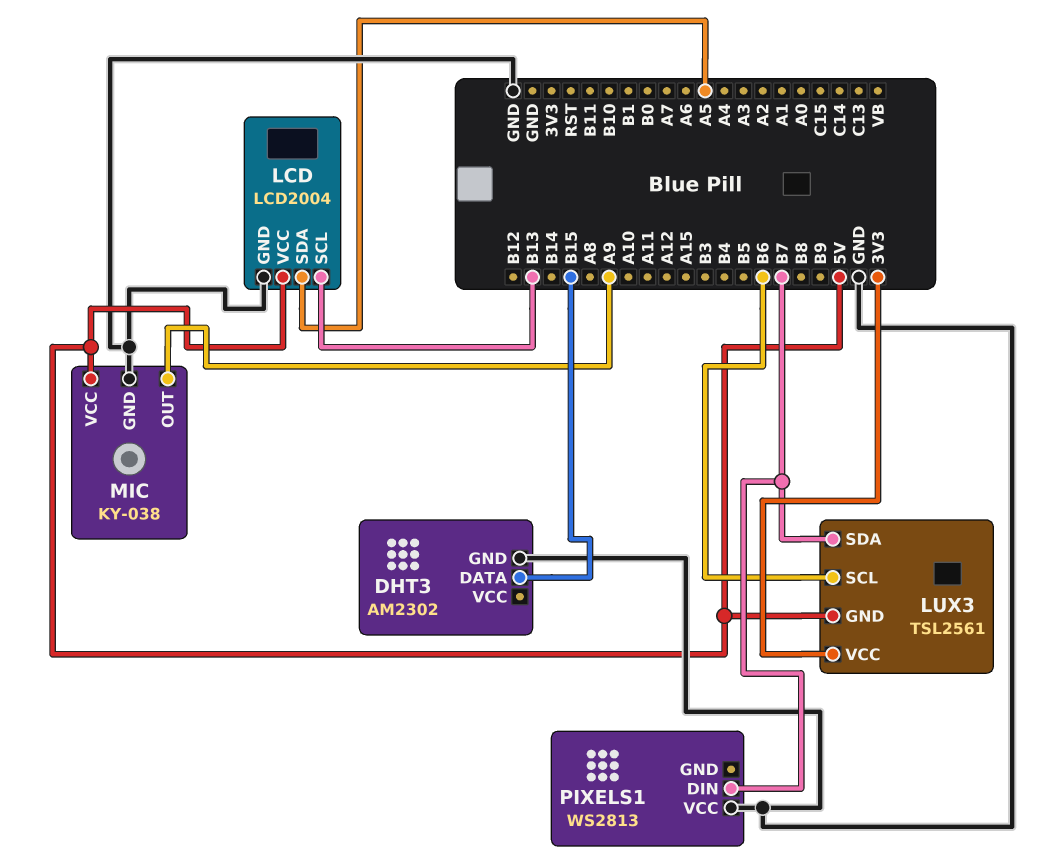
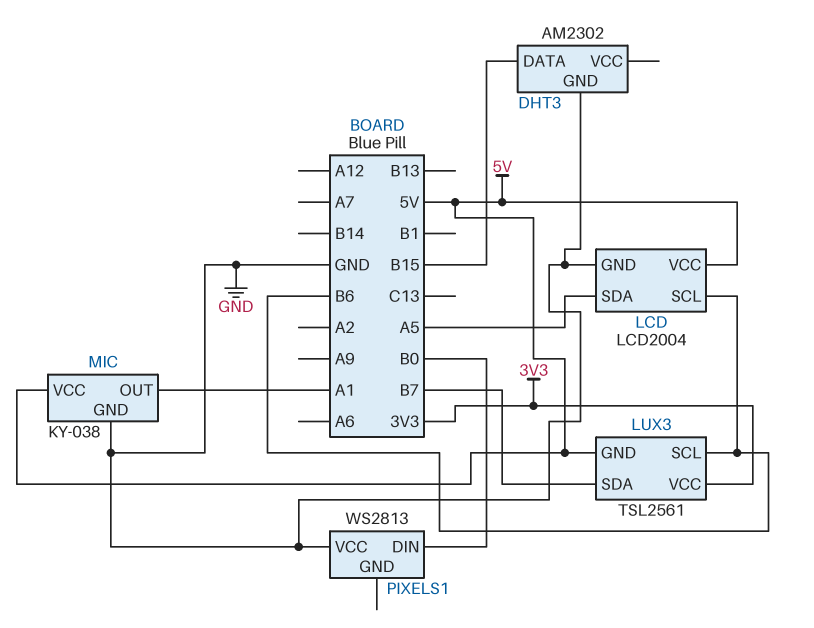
LCD pin SCL: B13 -> B6
MIC pin OUT: A9 -> A1
PIXELS1 pin DIN: B7 -> B0

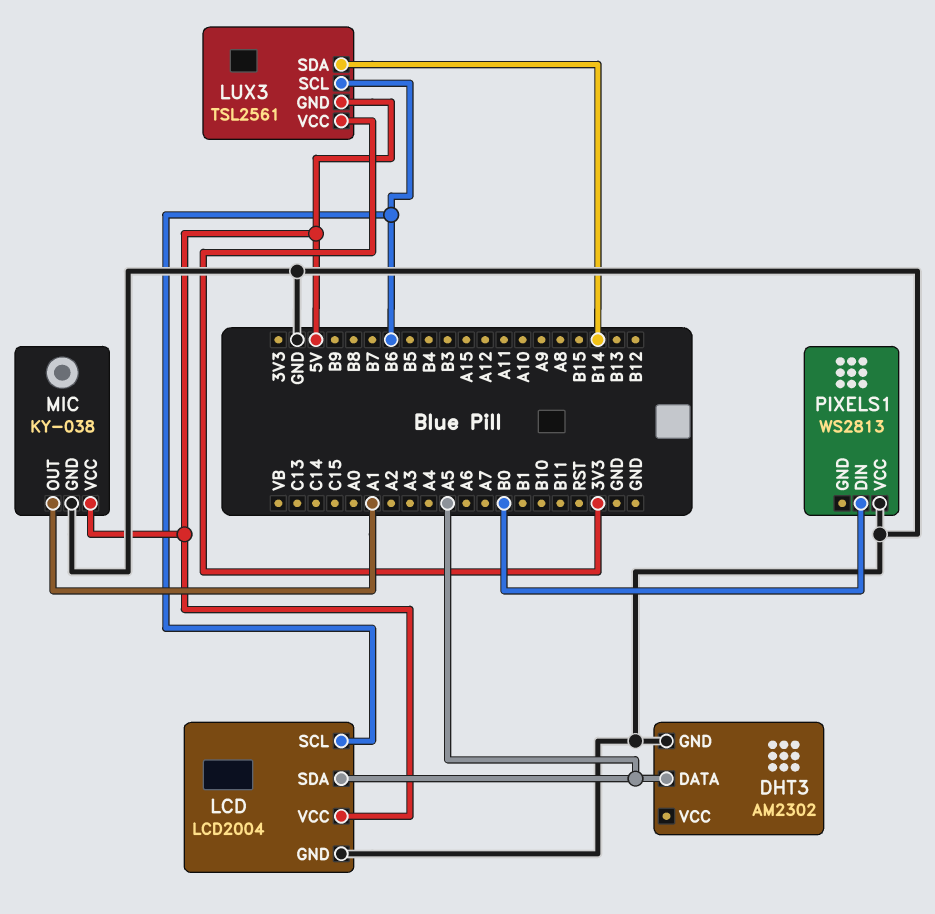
DHT3 pin DATA: B15 -> A5
LUX3 pin SDA: B7 -> B14

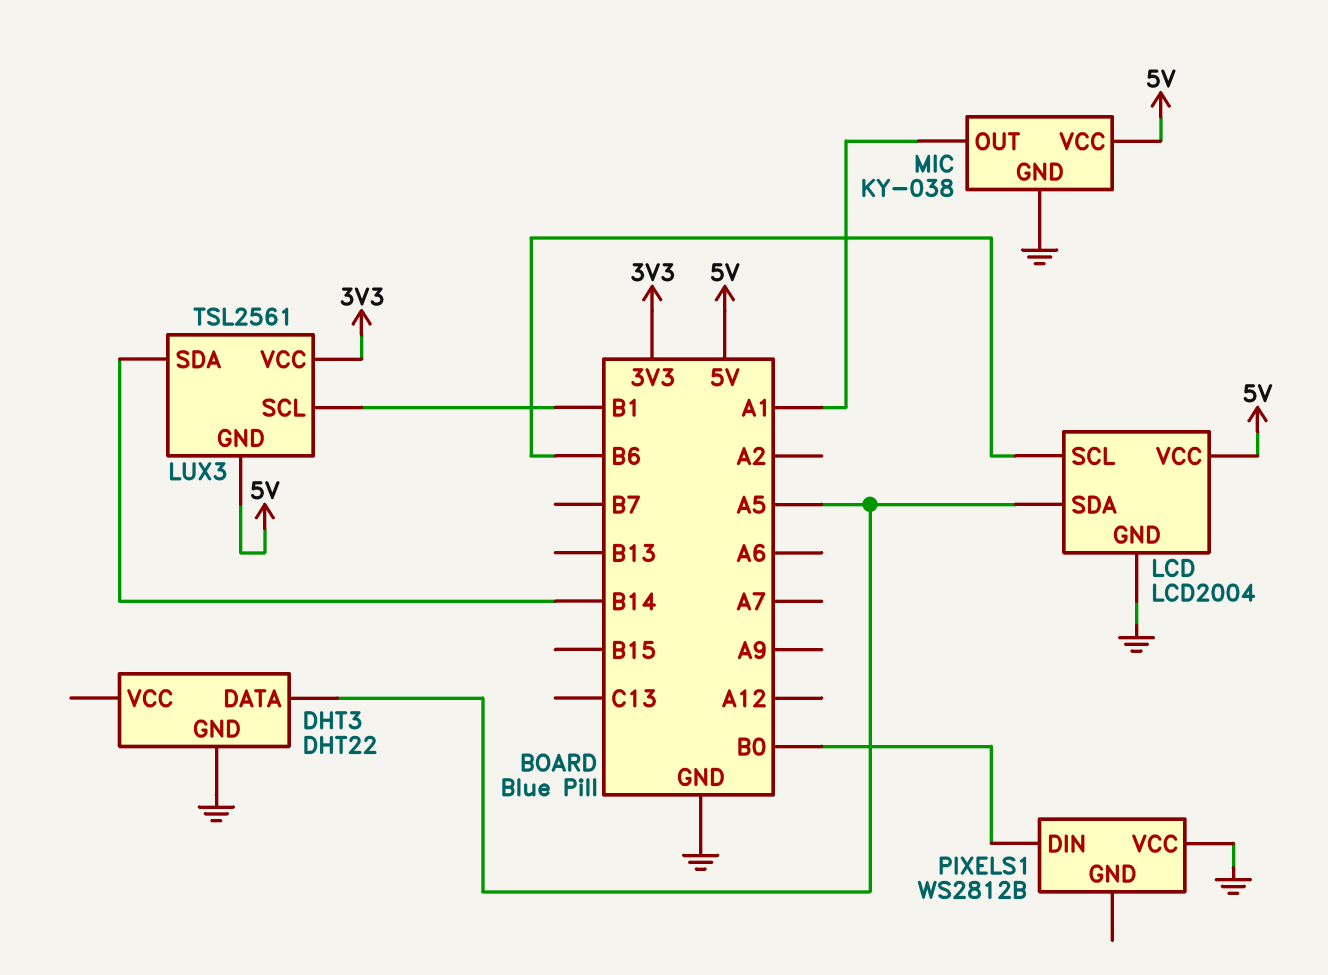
DHT3: AM2302 -> DHT22
LUX3 pin SCL: B6 -> B1
PIXELS1: WS2813 -> WS2812B

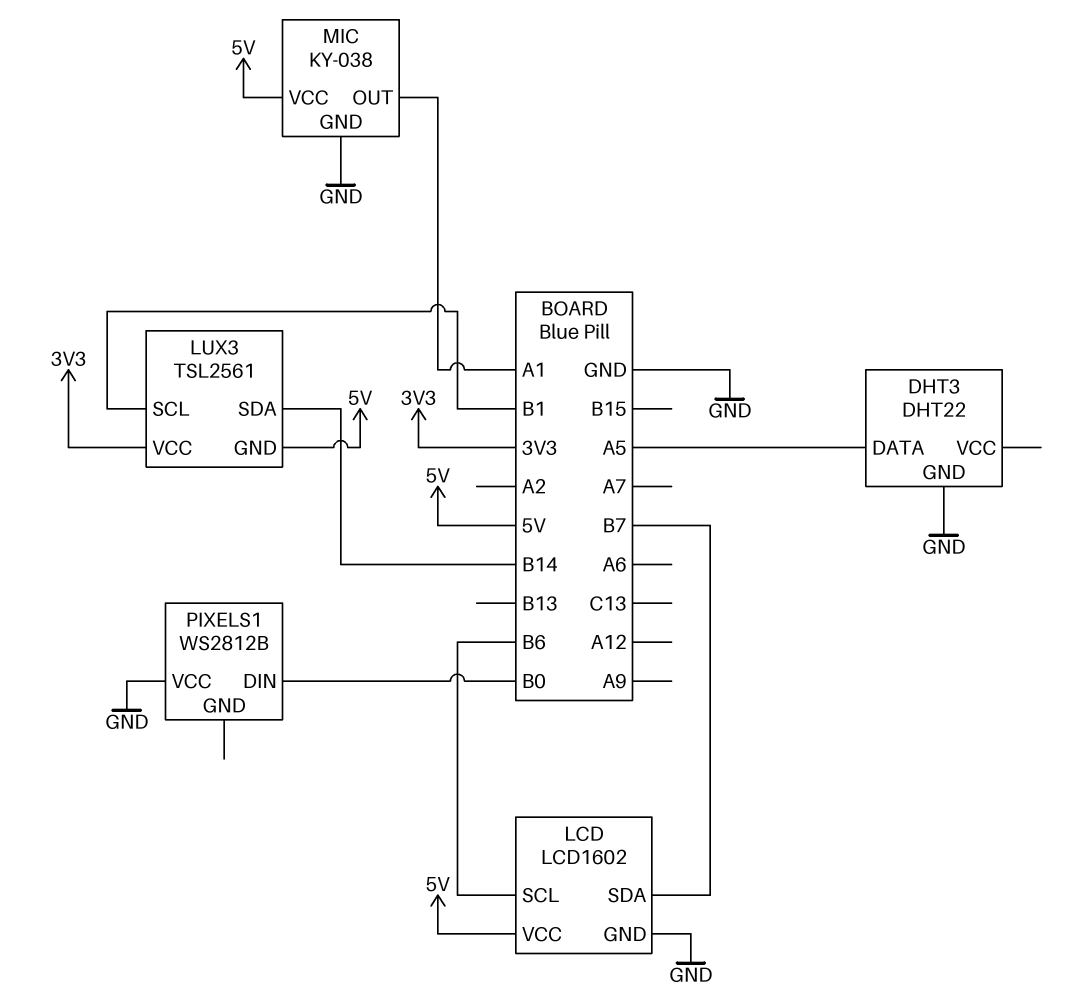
LCD: LCD2004 -> LCD1602
LCD pin SDA: A5 -> B7

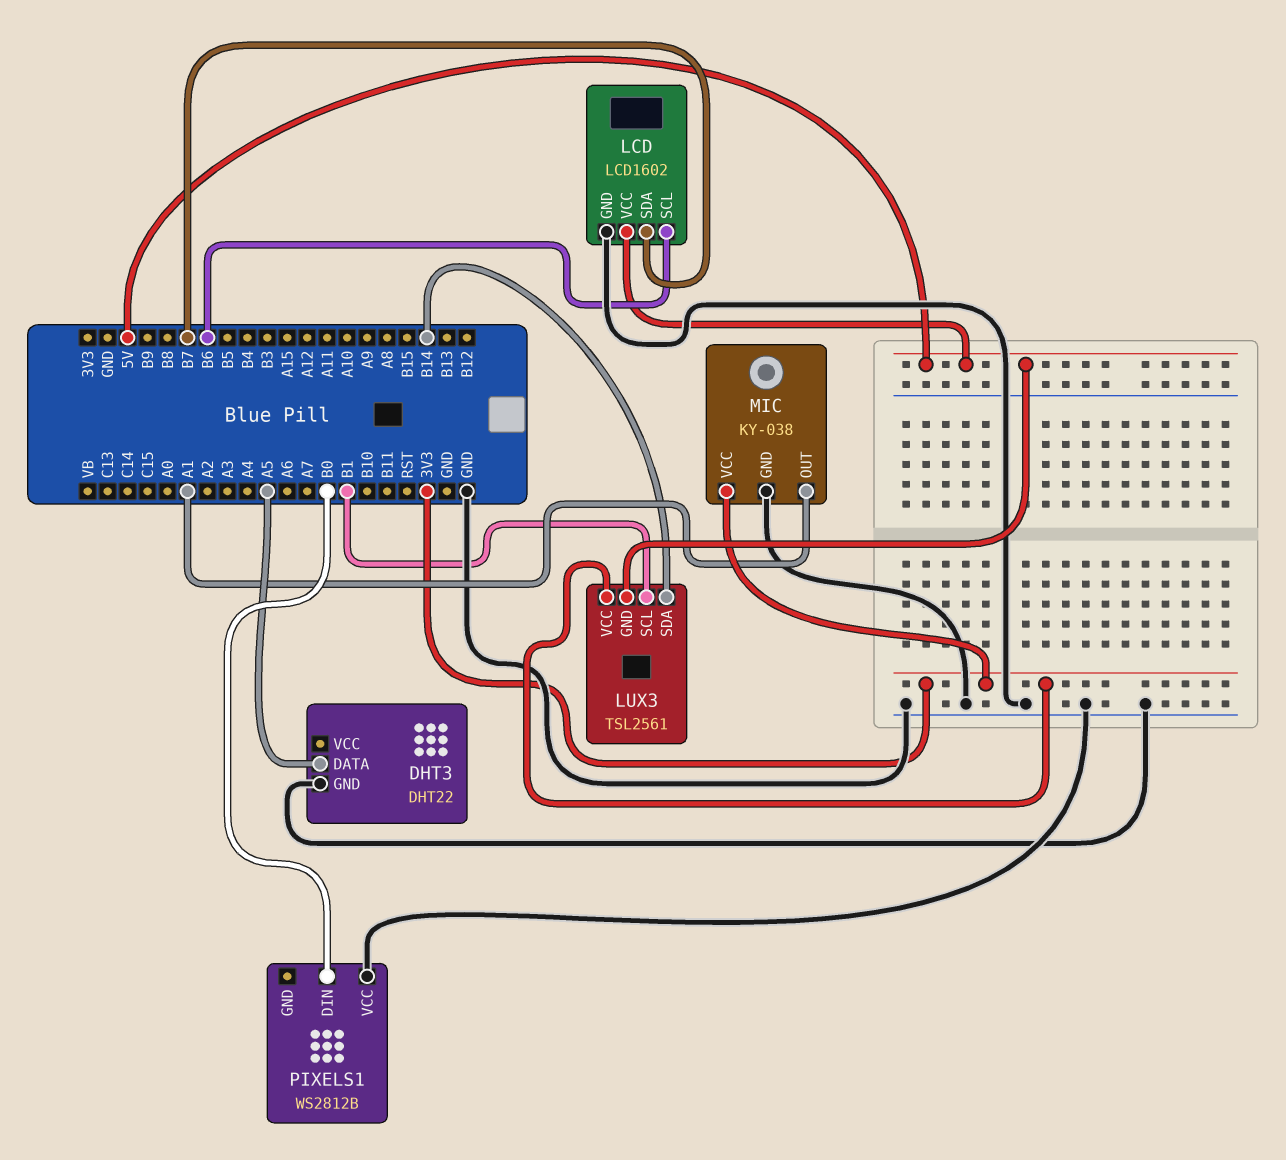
MIC pin VCC: 5V -> 3V3

